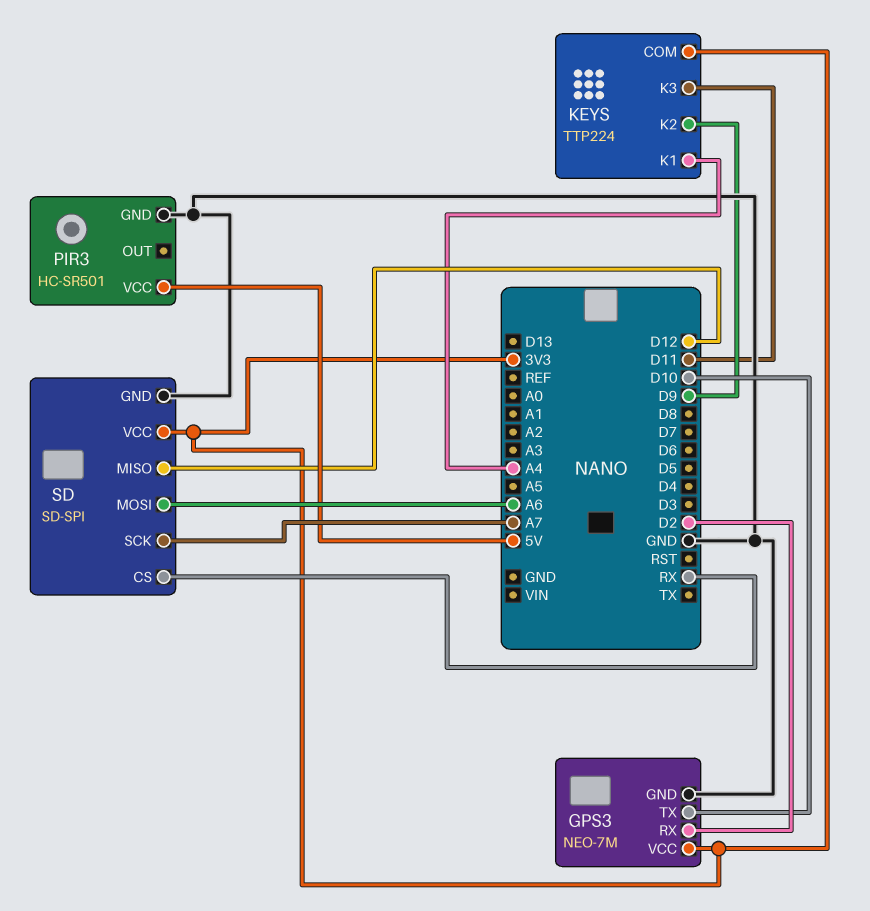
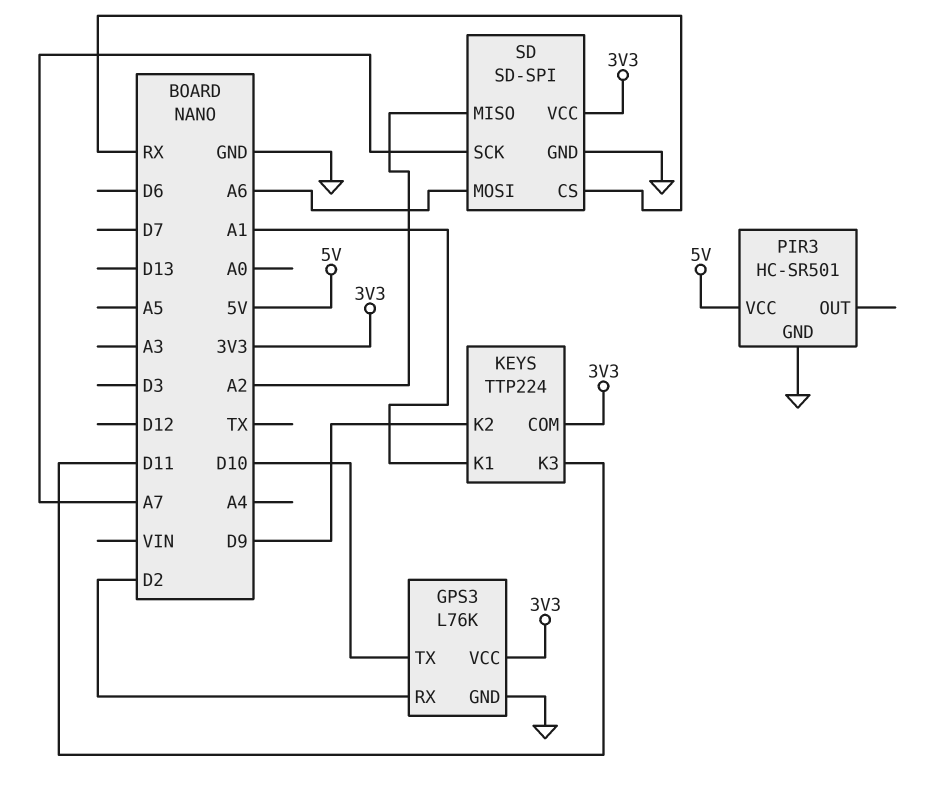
GPS3: NEO-7M -> L76K
KEYS pin K1: A4 -> A1
SD pin MISO: D12 -> A2

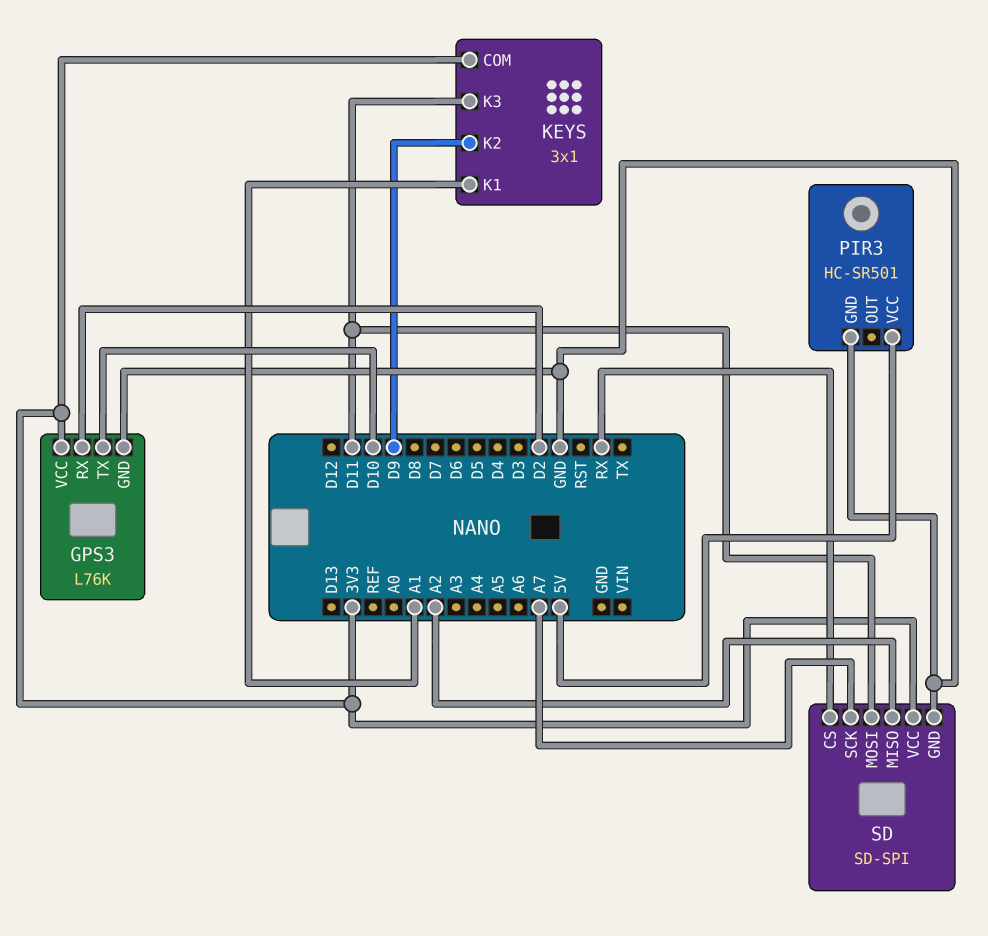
KEYS: TTP224 -> 3x1
SD pin MOSI: A6 -> D11

